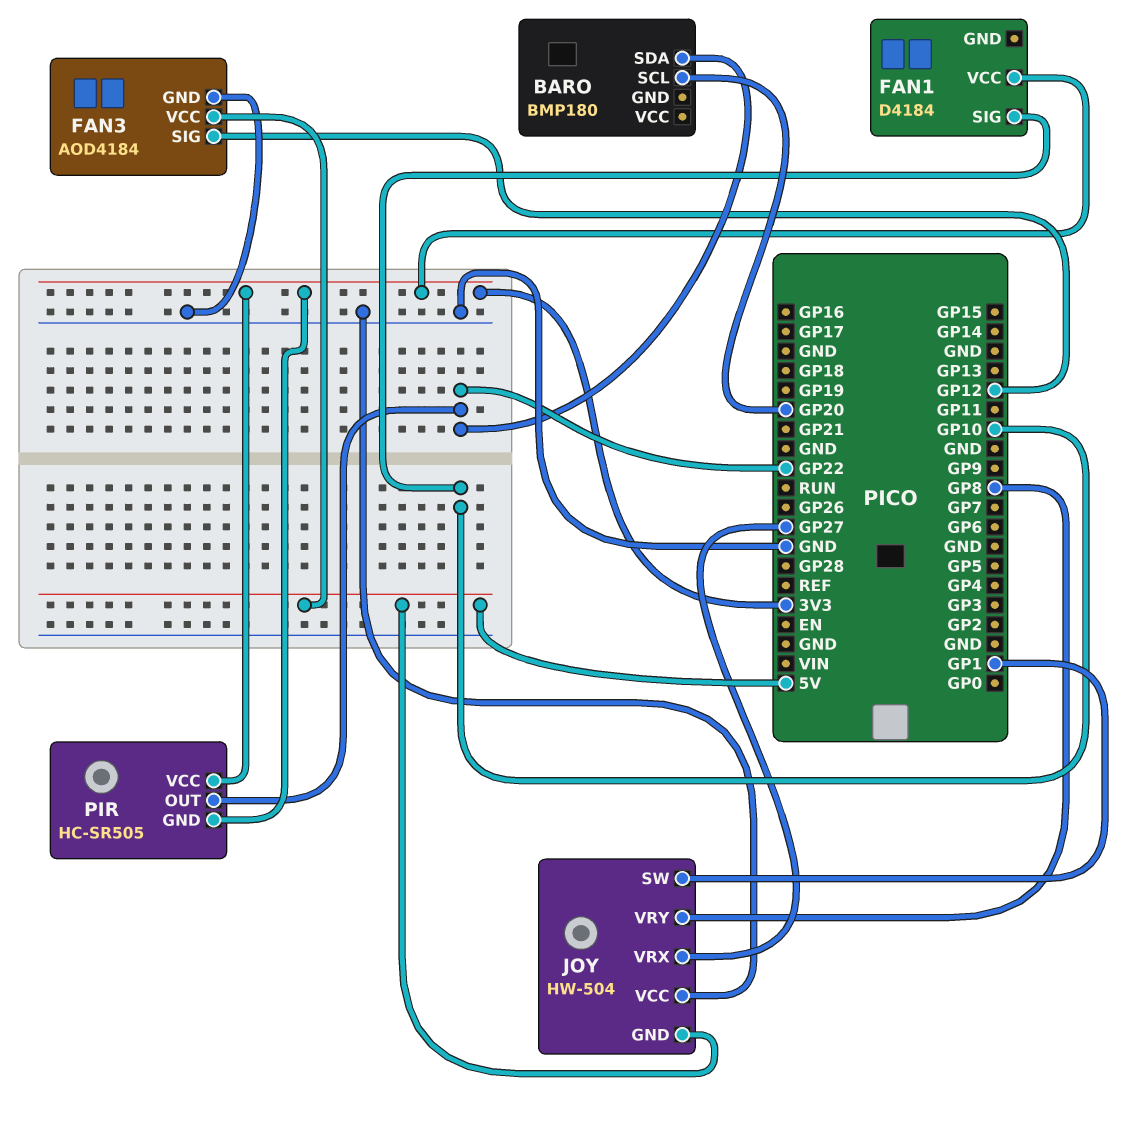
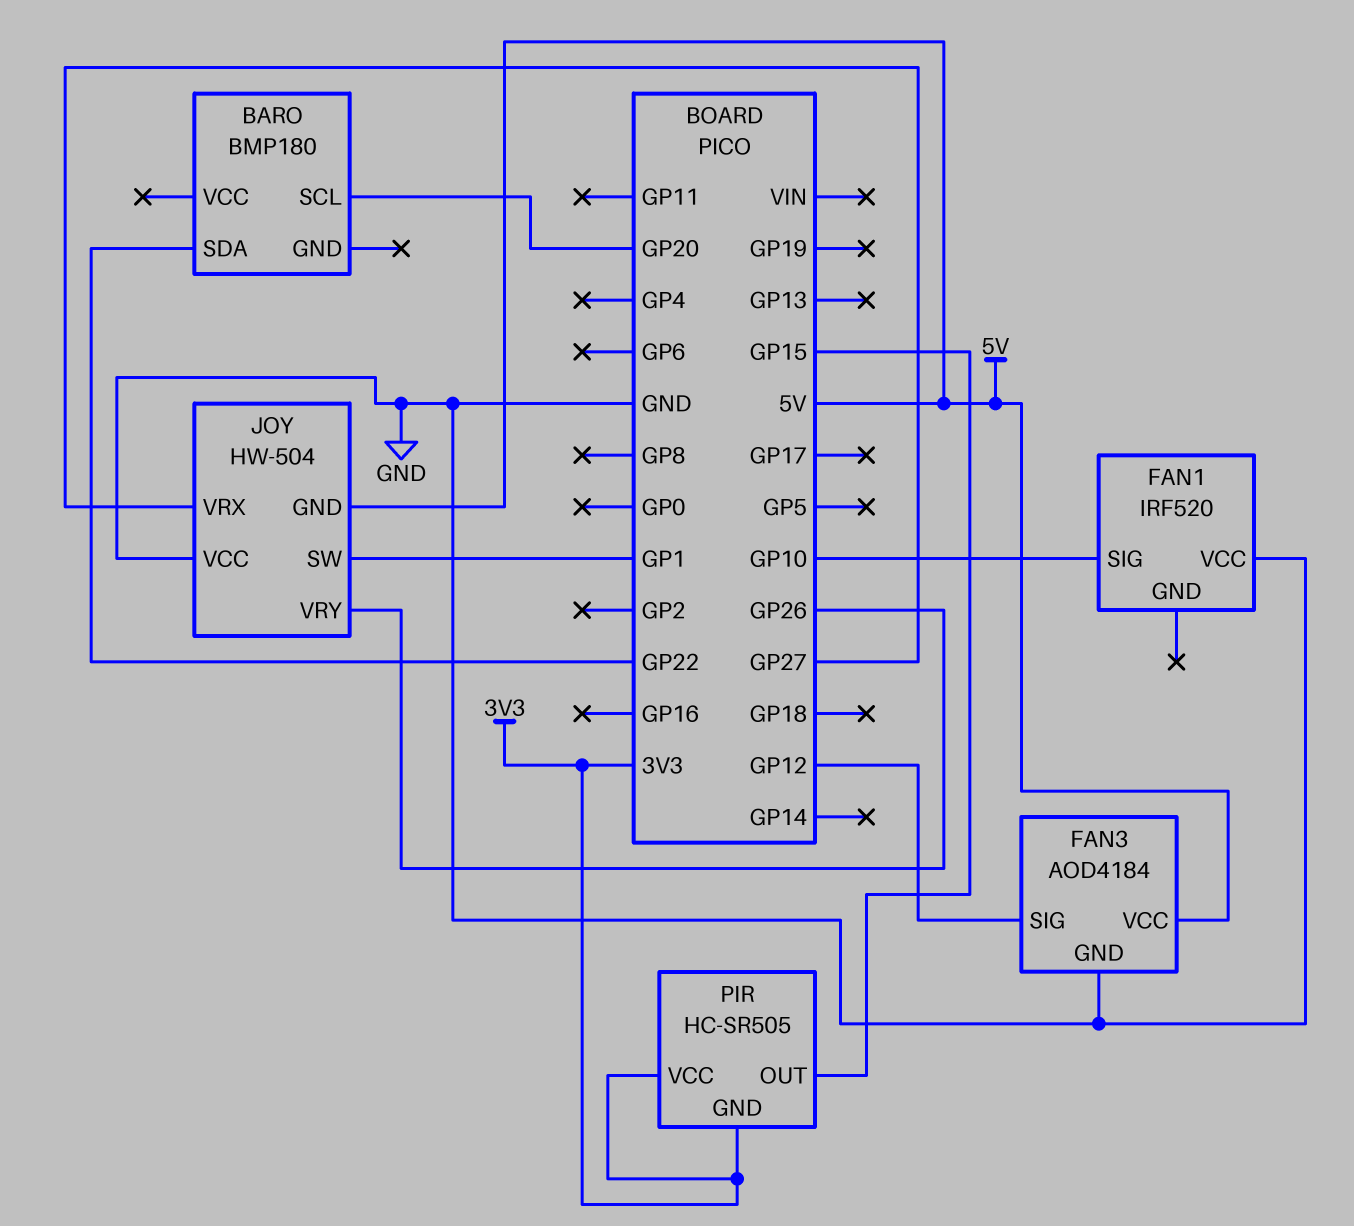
FAN1: D4184 -> IRF520
FAN1 pin VCC: 3V3 -> GND
JOY pin VRY: GP8 -> GP26
PIR pin OUT: GP22 -> GP15

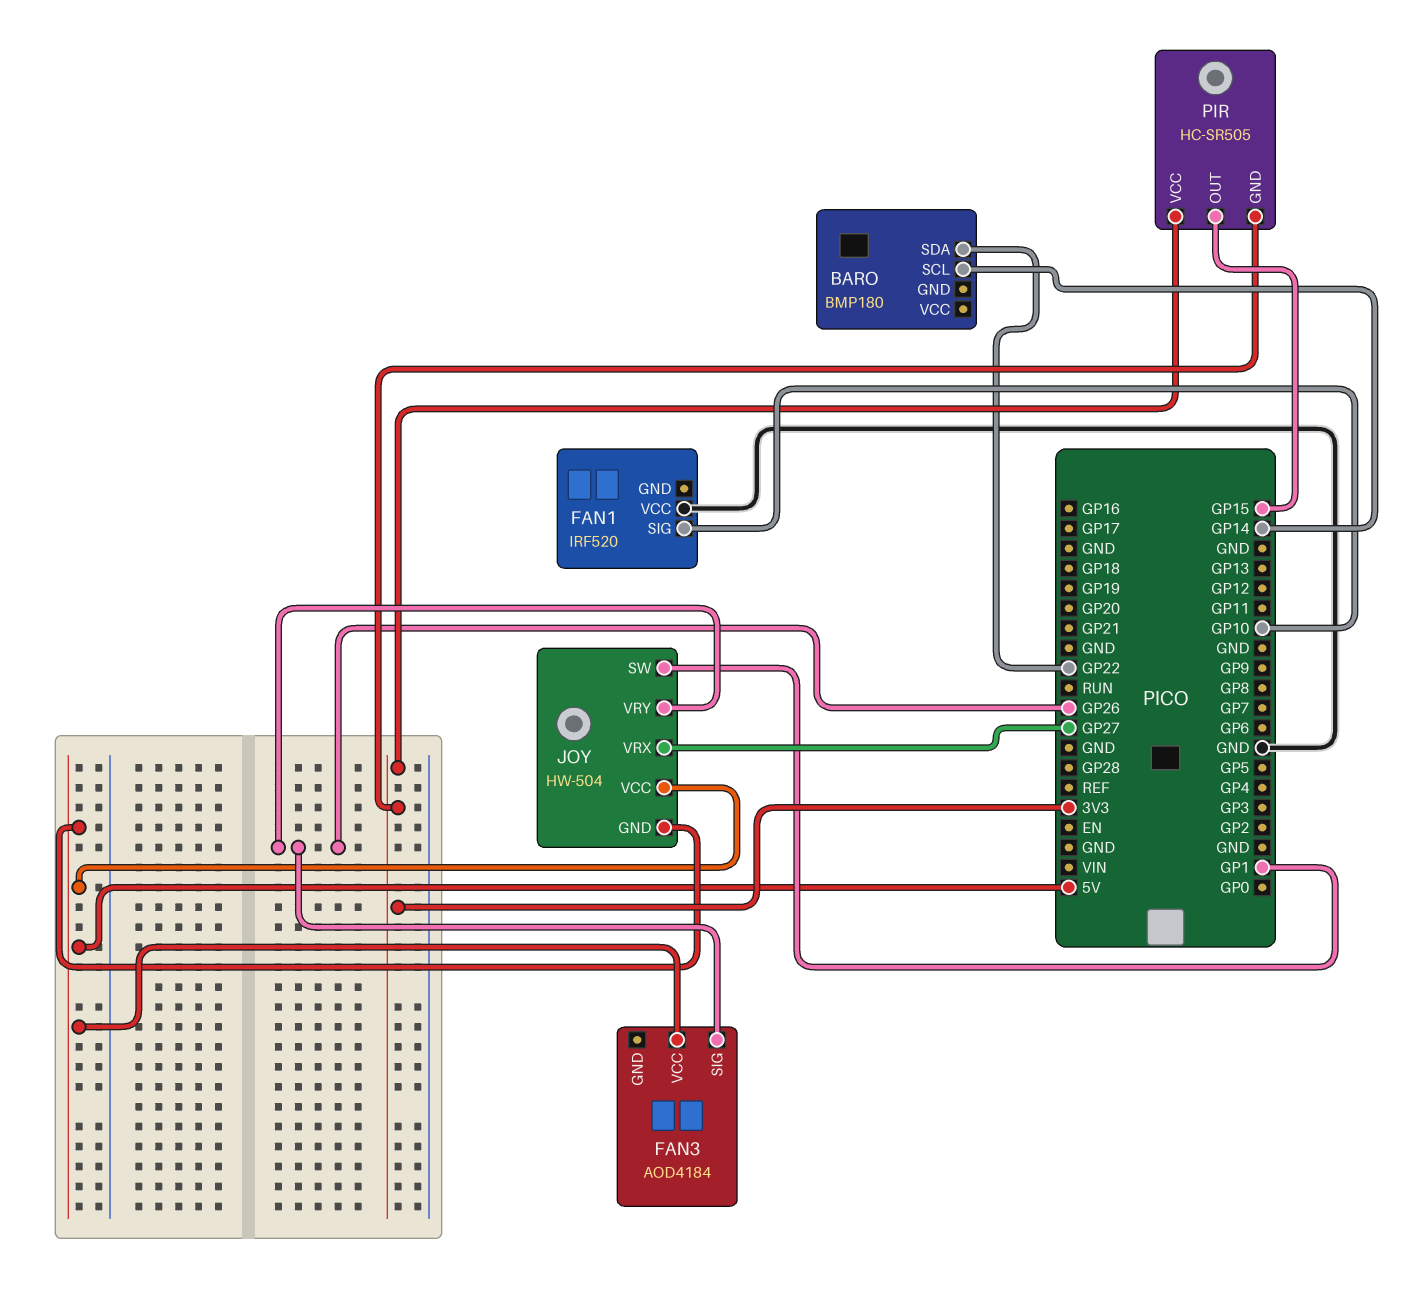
BARO pin SCL: GP20 -> GP14
FAN3 pin GND: GND -> none
FAN3 pin SIG: GP12 -> GP26
JOY pin VCC: GND -> 5V

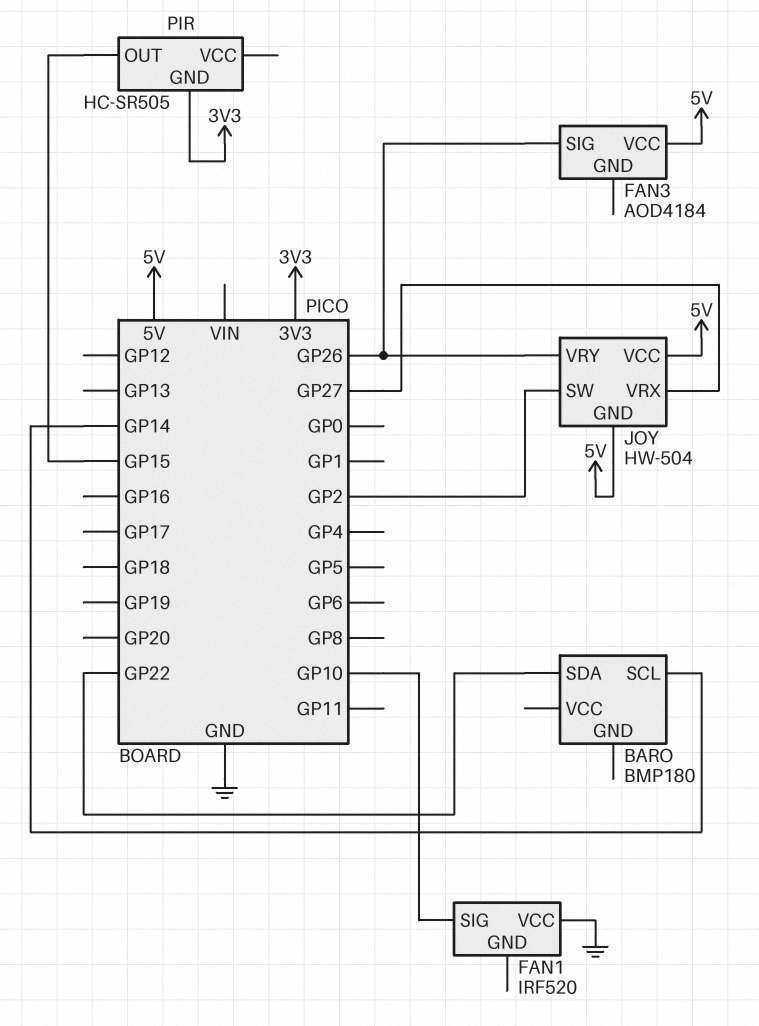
JOY pin SW: GP1 -> GP2
PIR pin VCC: 3V3 -> none

